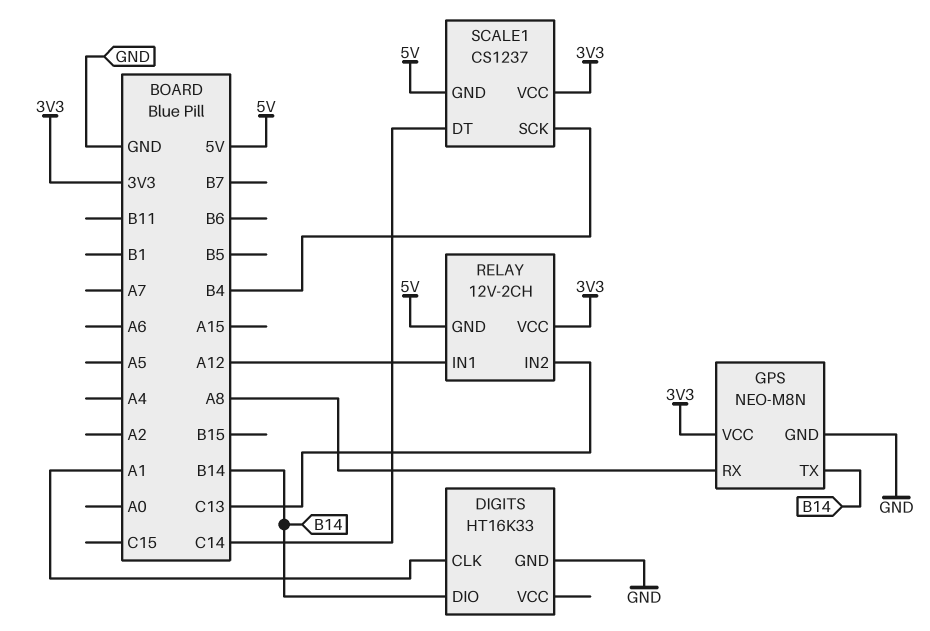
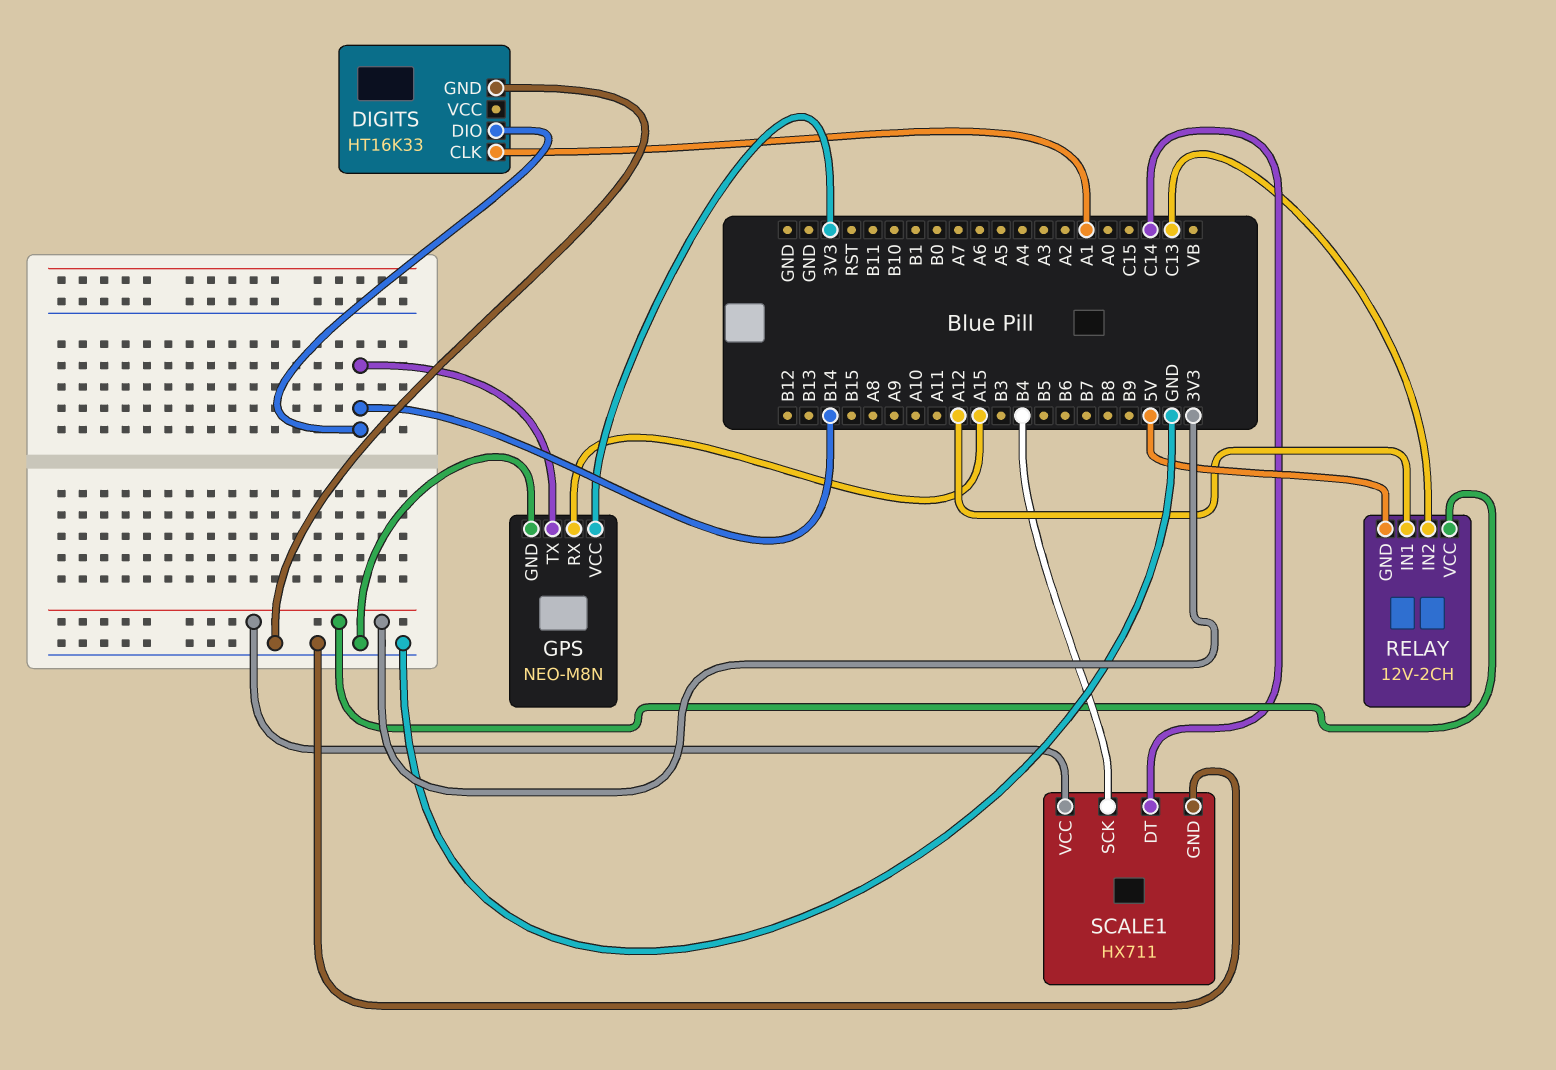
GPS pin RX: A8 -> A15
SCALE1: CS1237 -> HX711
SCALE1 pin GND: 5V -> GND

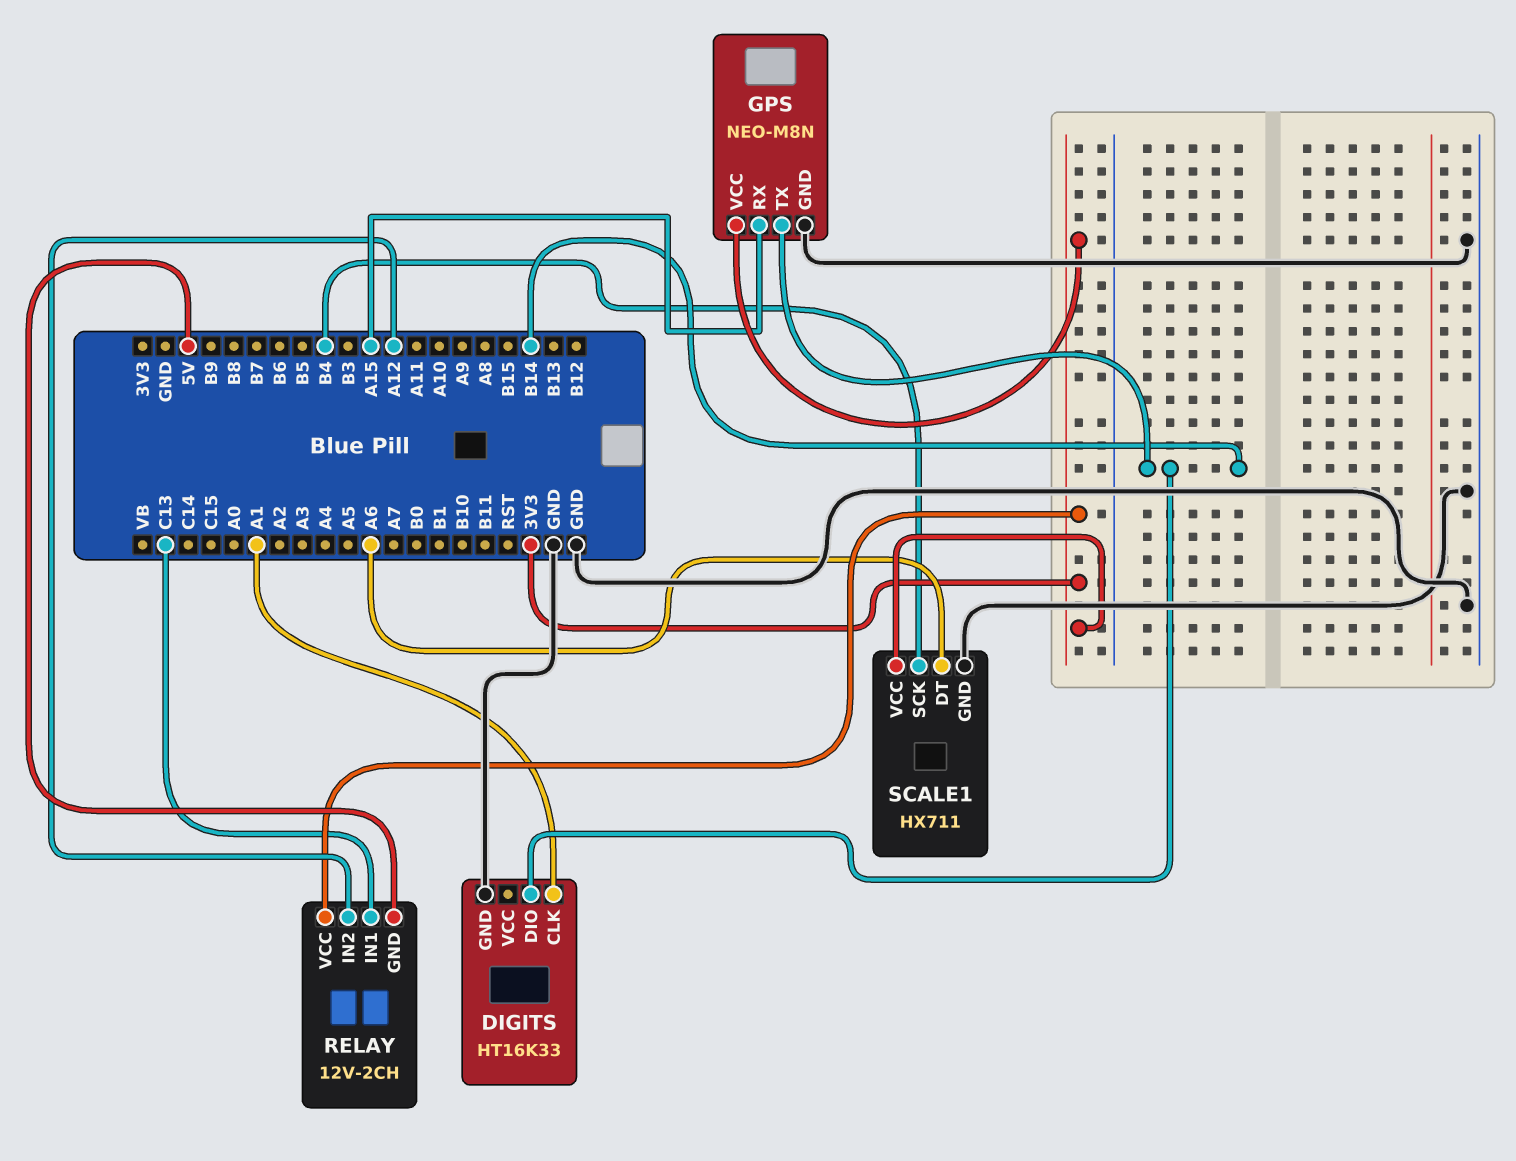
RELAY pin IN1: A12 -> C13
RELAY pin IN2: C13 -> A12
SCALE1 pin DT: C14 -> A6

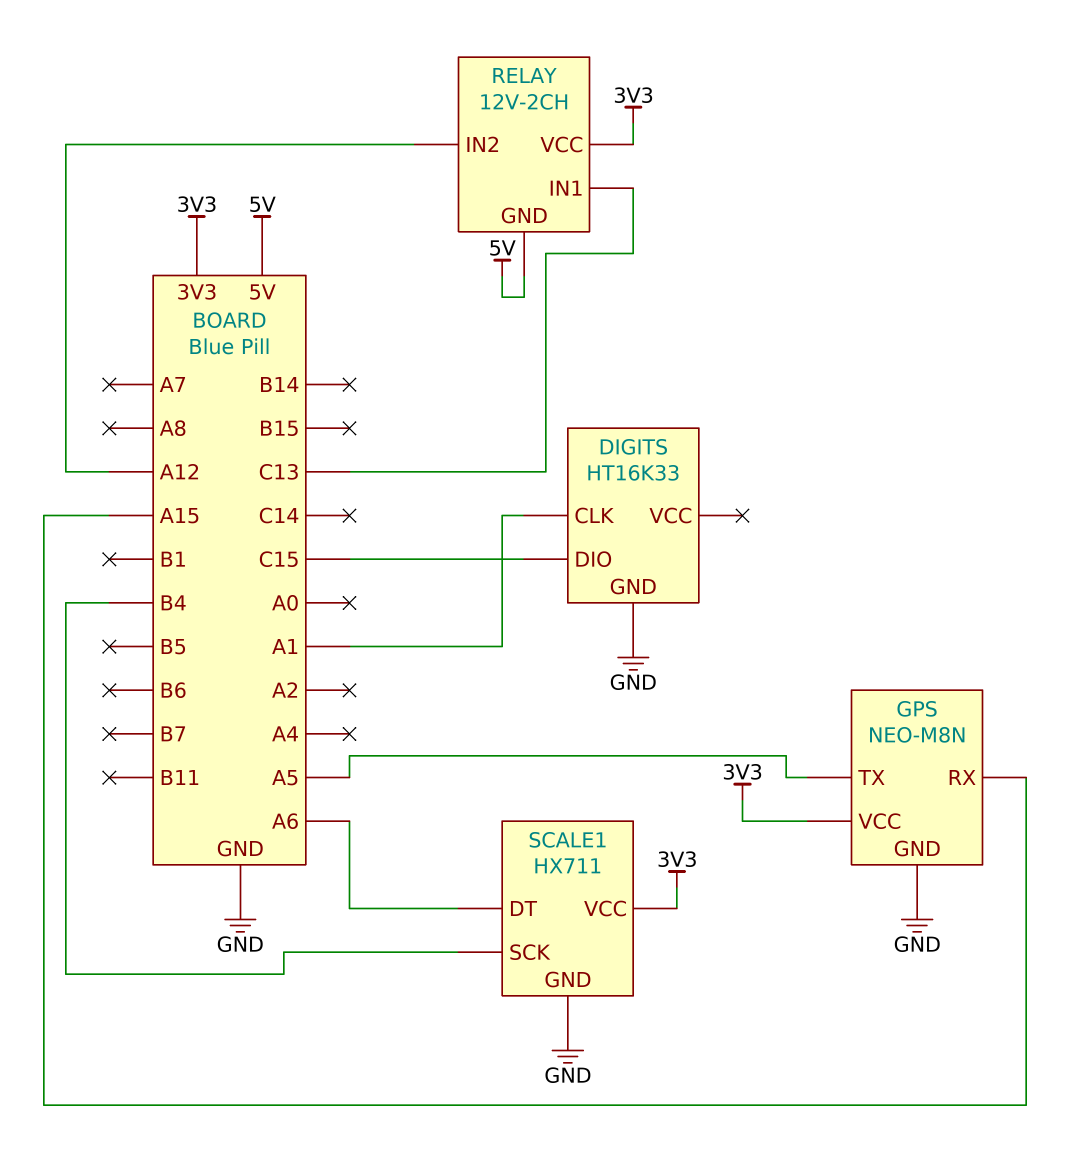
DIGITS pin DIO: B14 -> C15
GPS pin TX: B14 -> A5

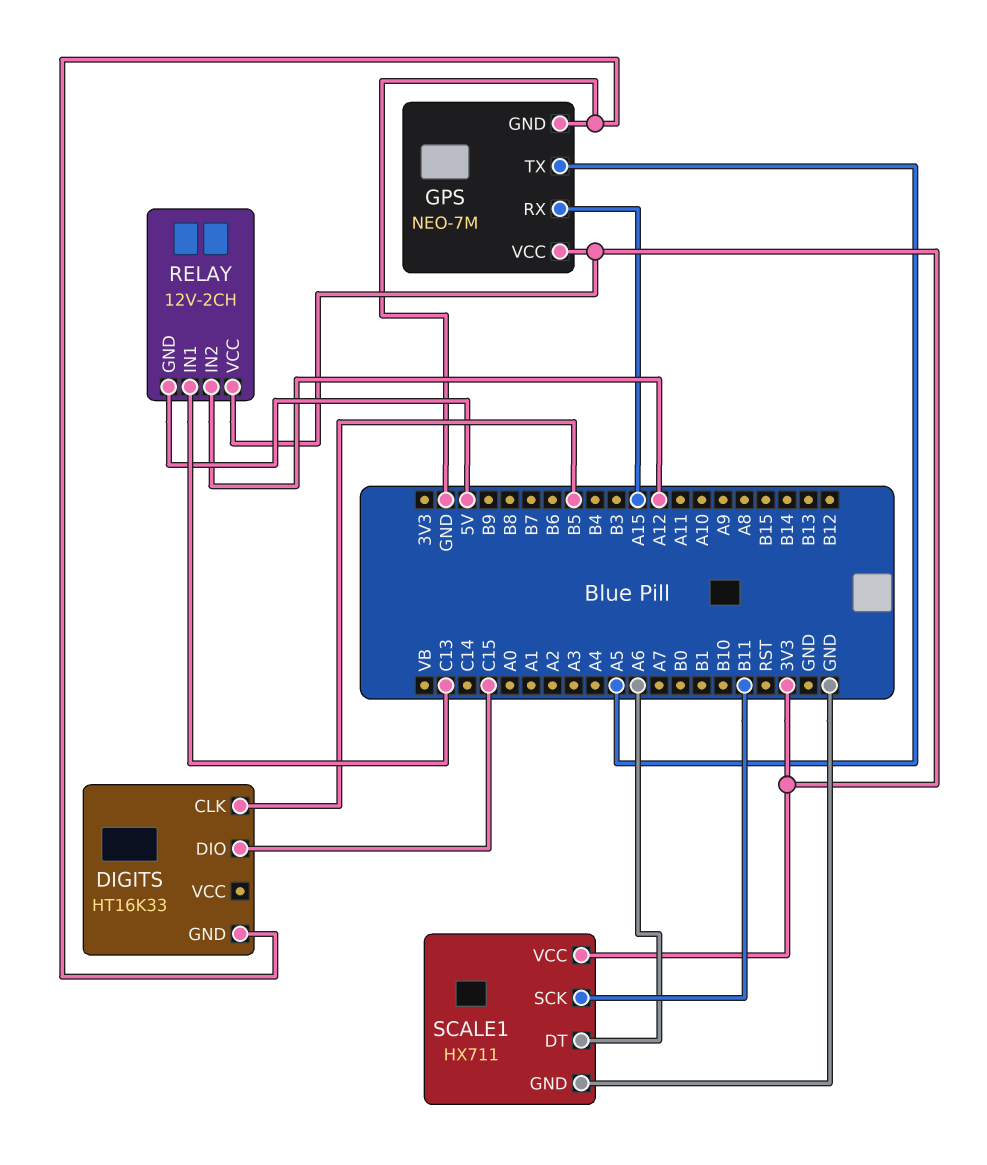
DIGITS pin CLK: A1 -> B5
GPS: NEO-M8N -> NEO-7M
SCALE1 pin SCK: B4 -> B11

